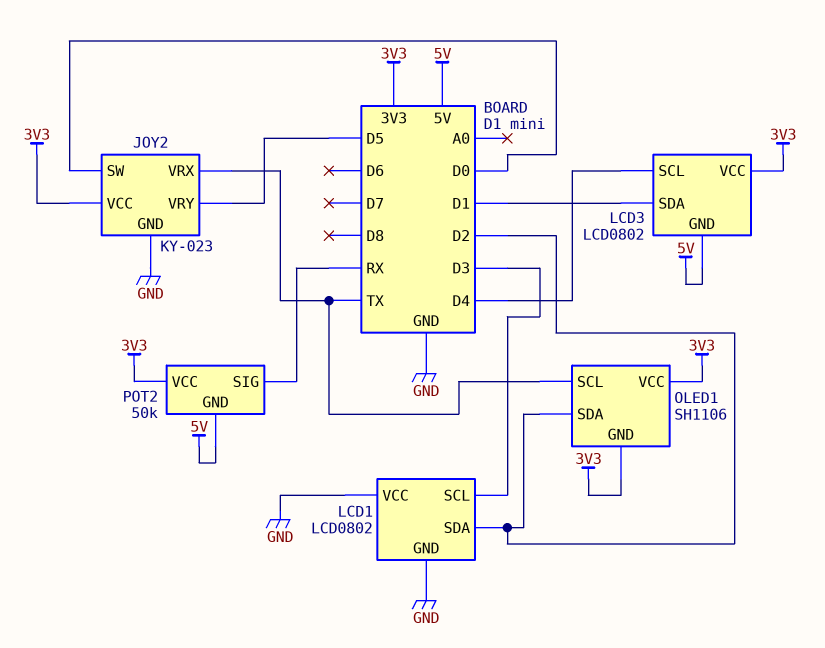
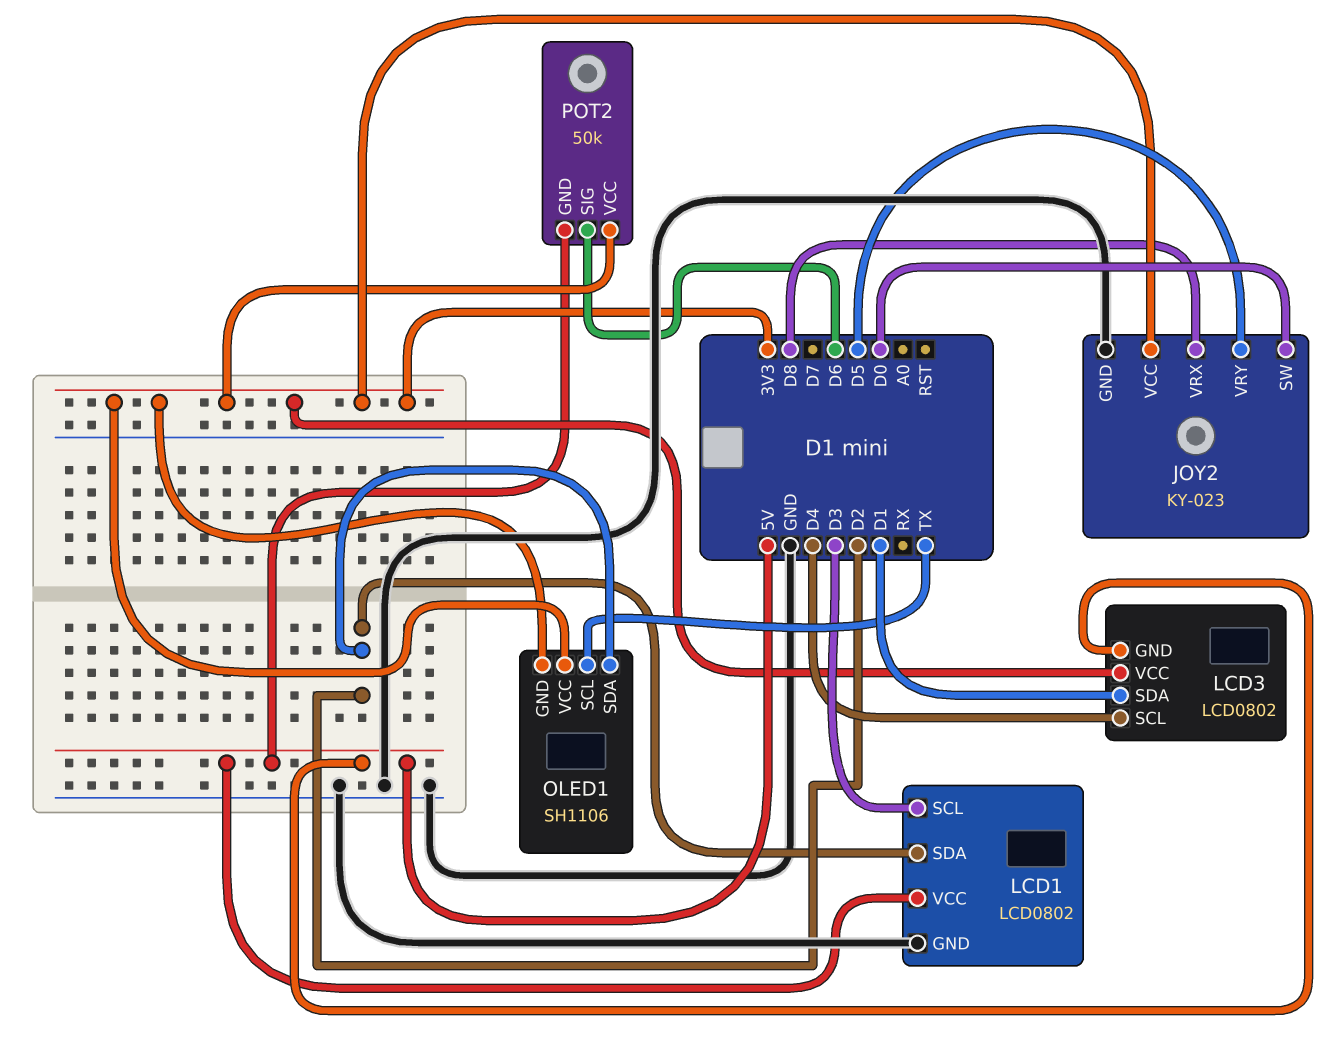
JOY2 pin VRX: TX -> D8
LCD1 pin VCC: GND -> 5V
POT2 pin SIG: RX -> D6

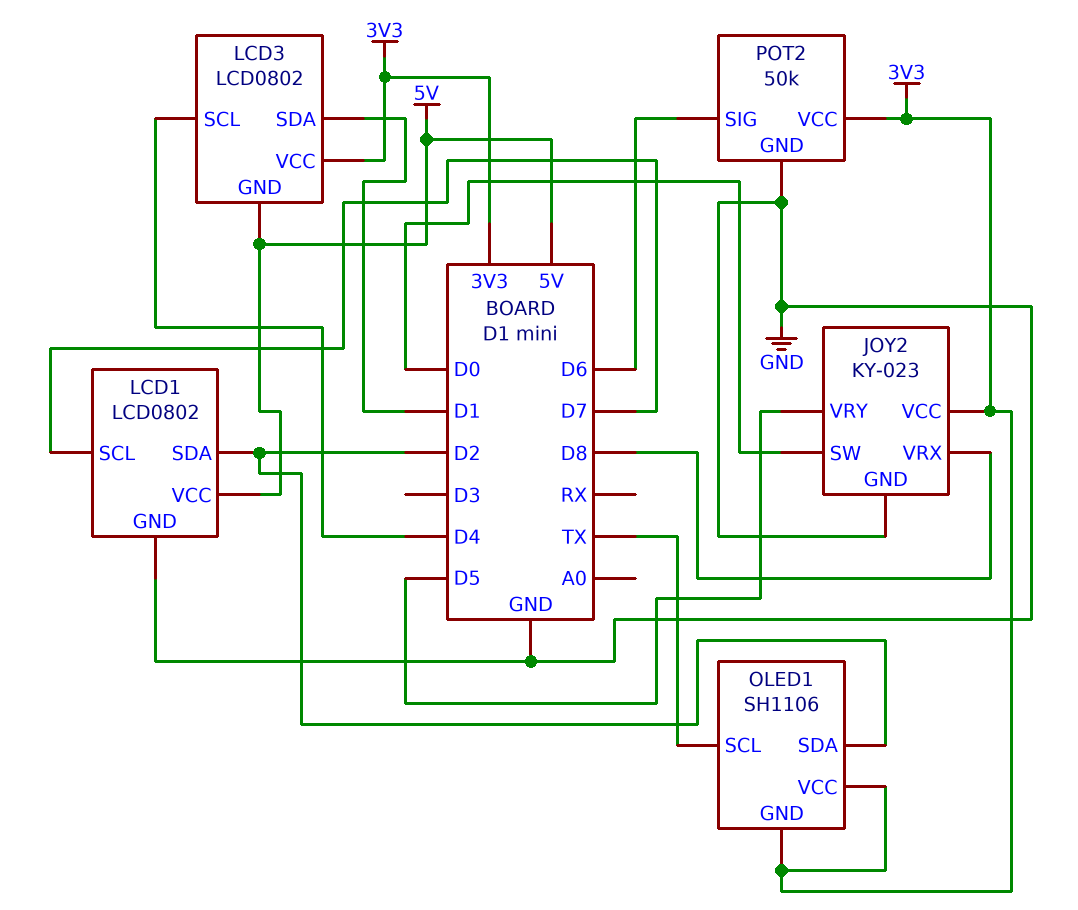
LCD1 pin SCL: D3 -> D7
POT2 pin GND: 5V -> GND

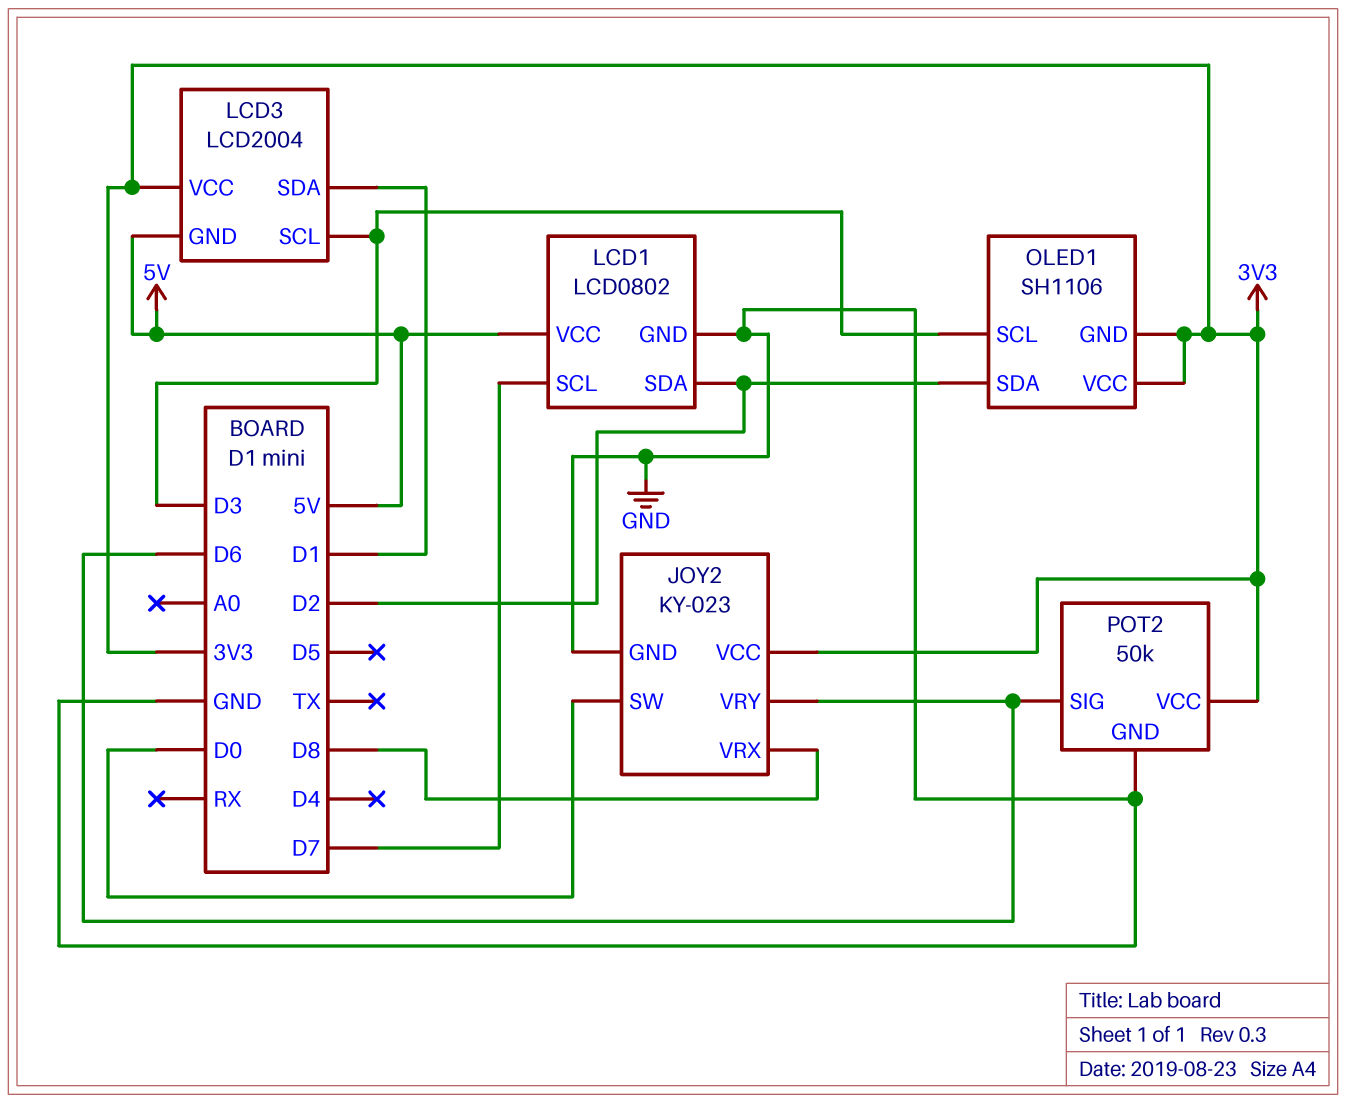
JOY2 pin VRY: D5 -> D6
LCD3: LCD0802 -> LCD2004
LCD3 pin SCL: D4 -> D3
OLED1 pin SCL: TX -> D3

